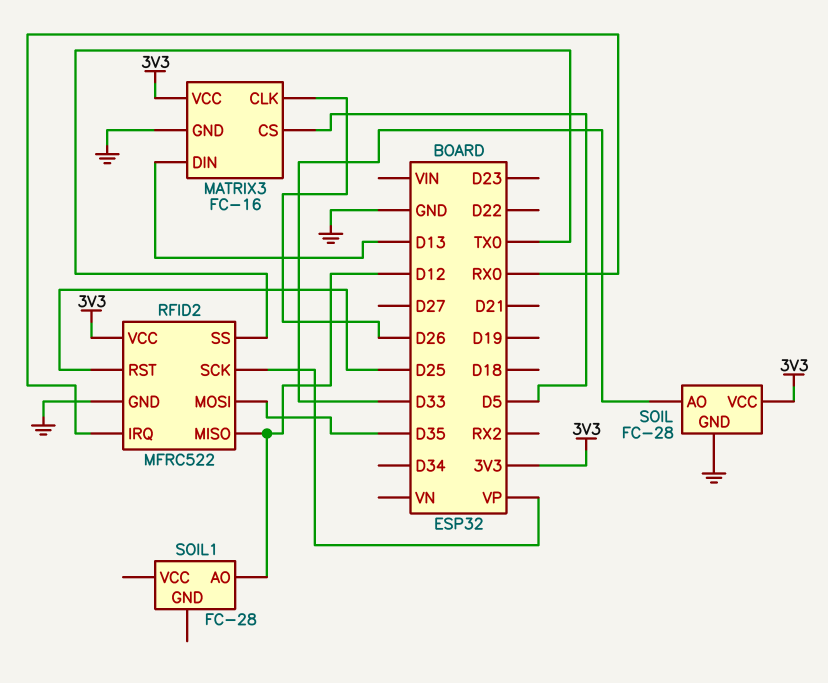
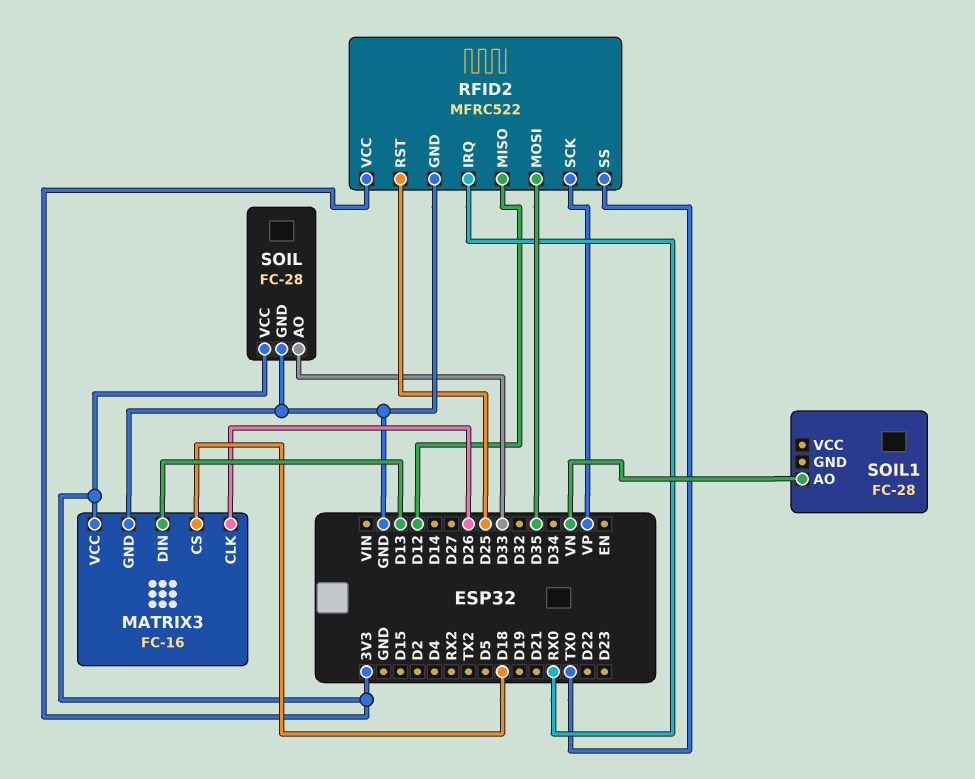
MATRIX3 pin CS: D5 -> D18
SOIL1 pin AO: D12 -> VN

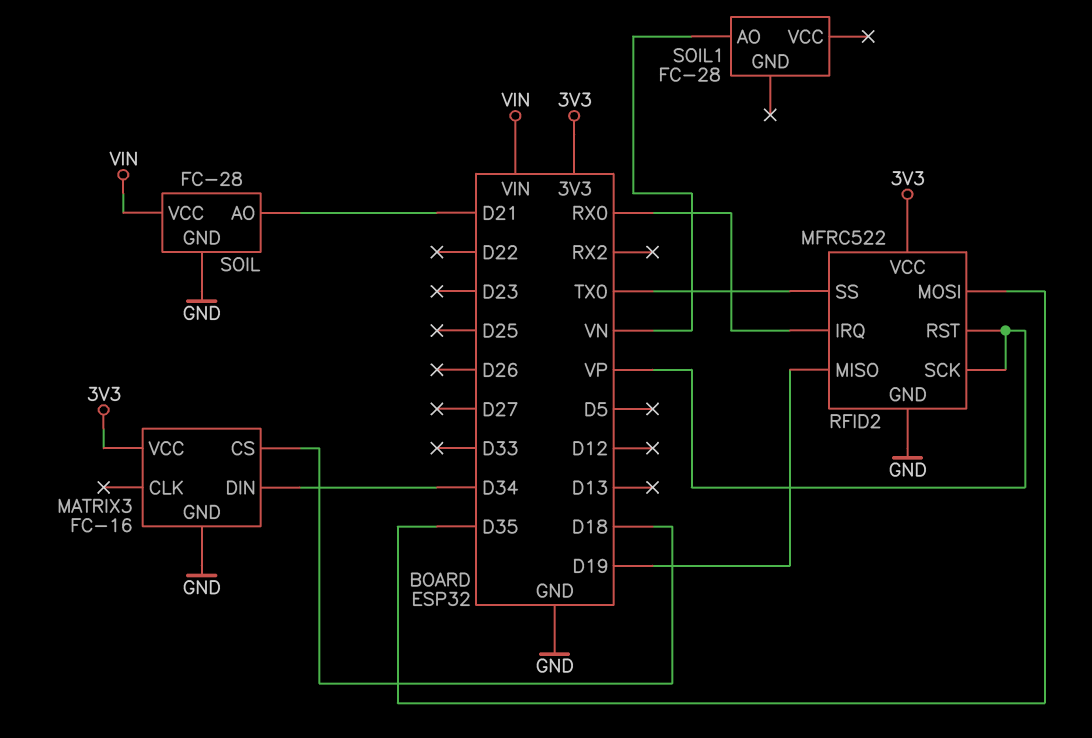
MATRIX3 pin CLK: D26 -> none
MATRIX3 pin DIN: D13 -> D34
RFID2 pin MISO: D12 -> D19
RFID2 pin RST: D25 -> VP
SOIL pin AO: D33 -> D21
SOIL pin VCC: 3V3 -> VIN

